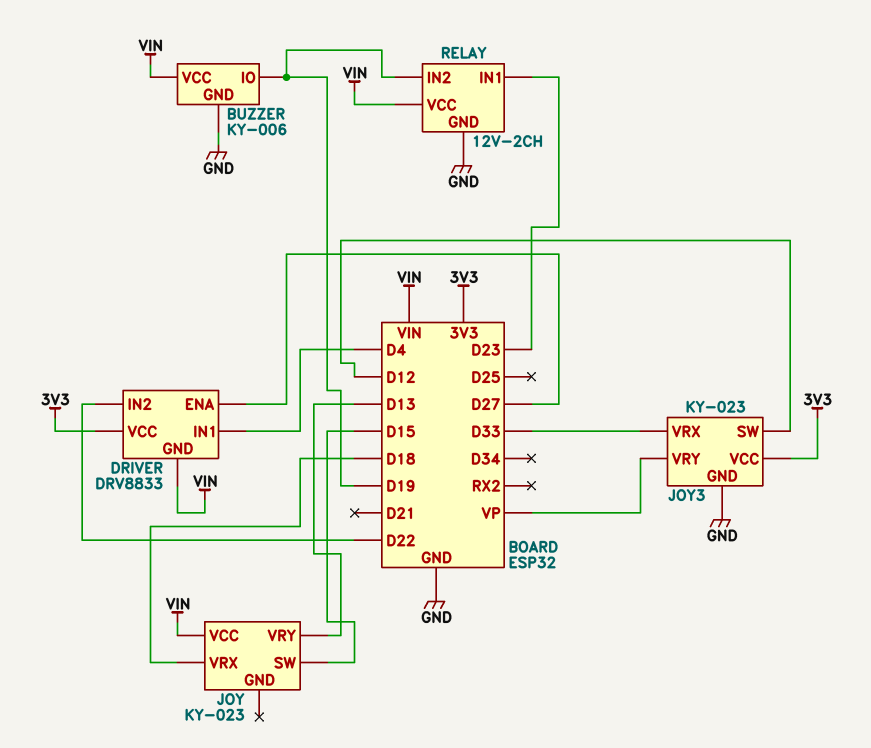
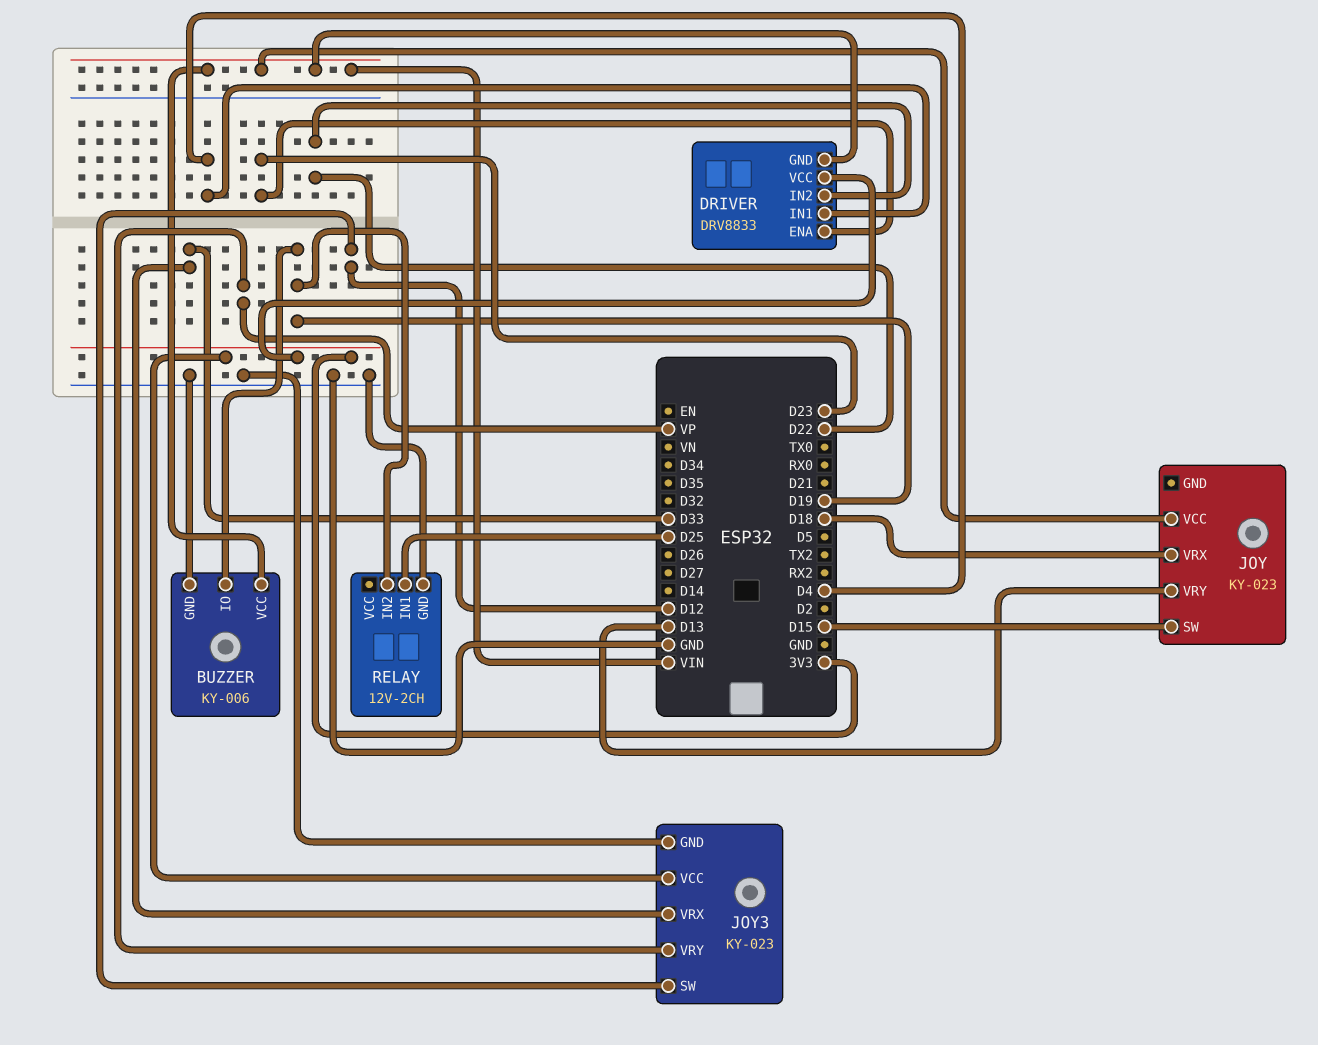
DRIVER pin ENA: D27 -> D23
RELAY pin IN1: D23 -> D25
RELAY pin VCC: VIN -> none

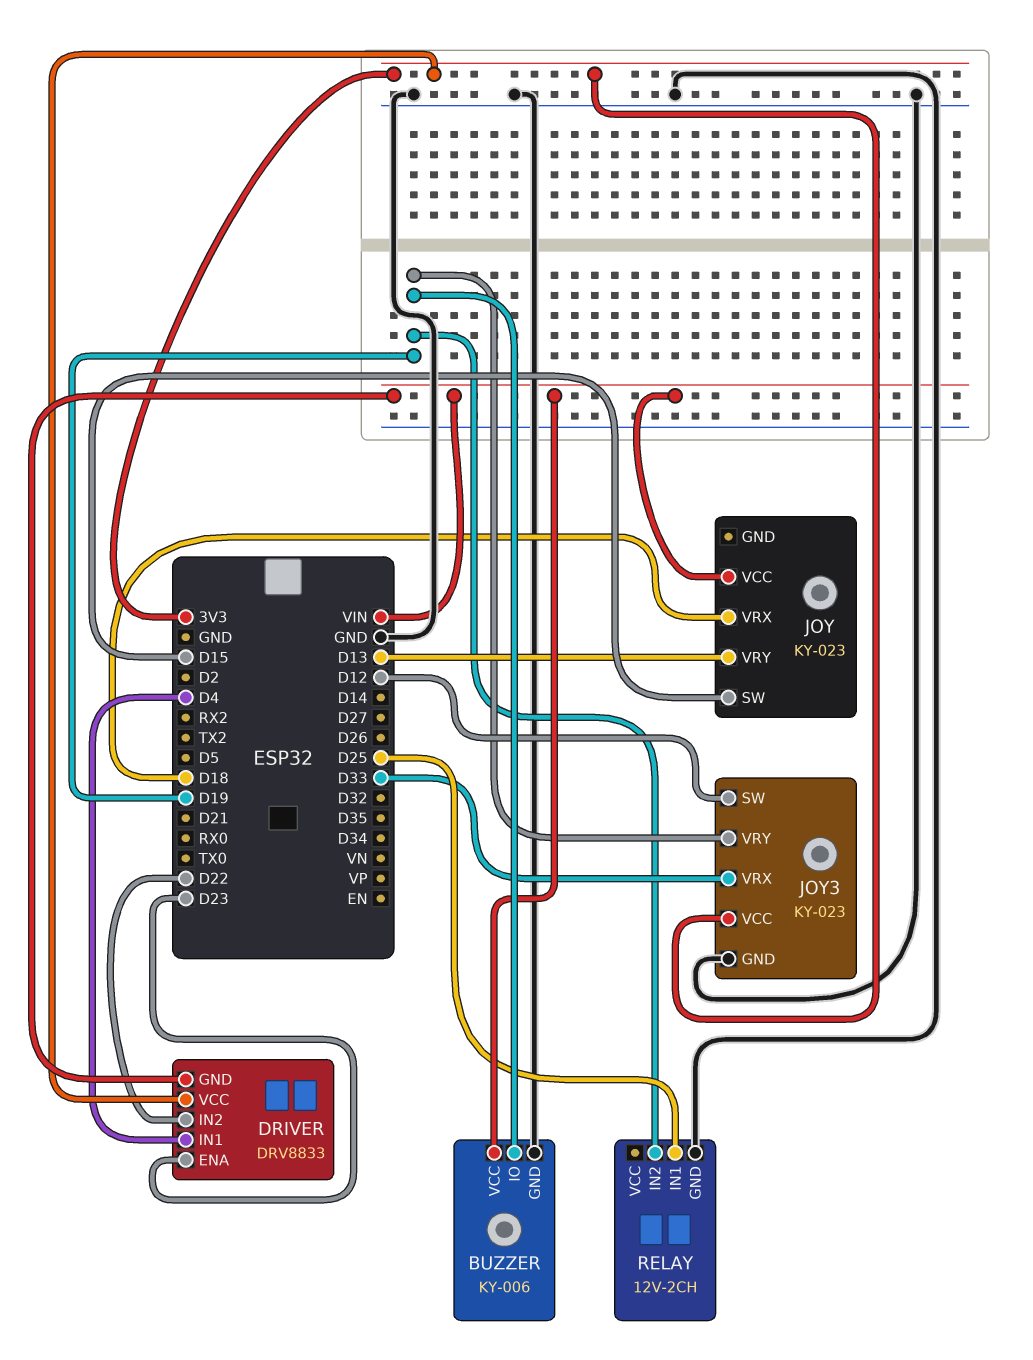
JOY3 pin VRY: VP -> D19

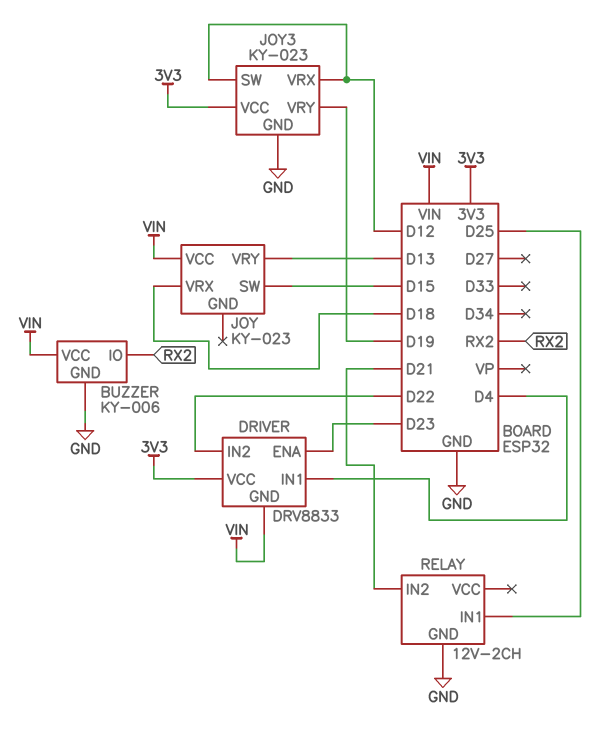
BUZZER pin IO: D19 -> RX2
JOY3 pin VRX: D33 -> D12
RELAY pin IN2: D19 -> D21

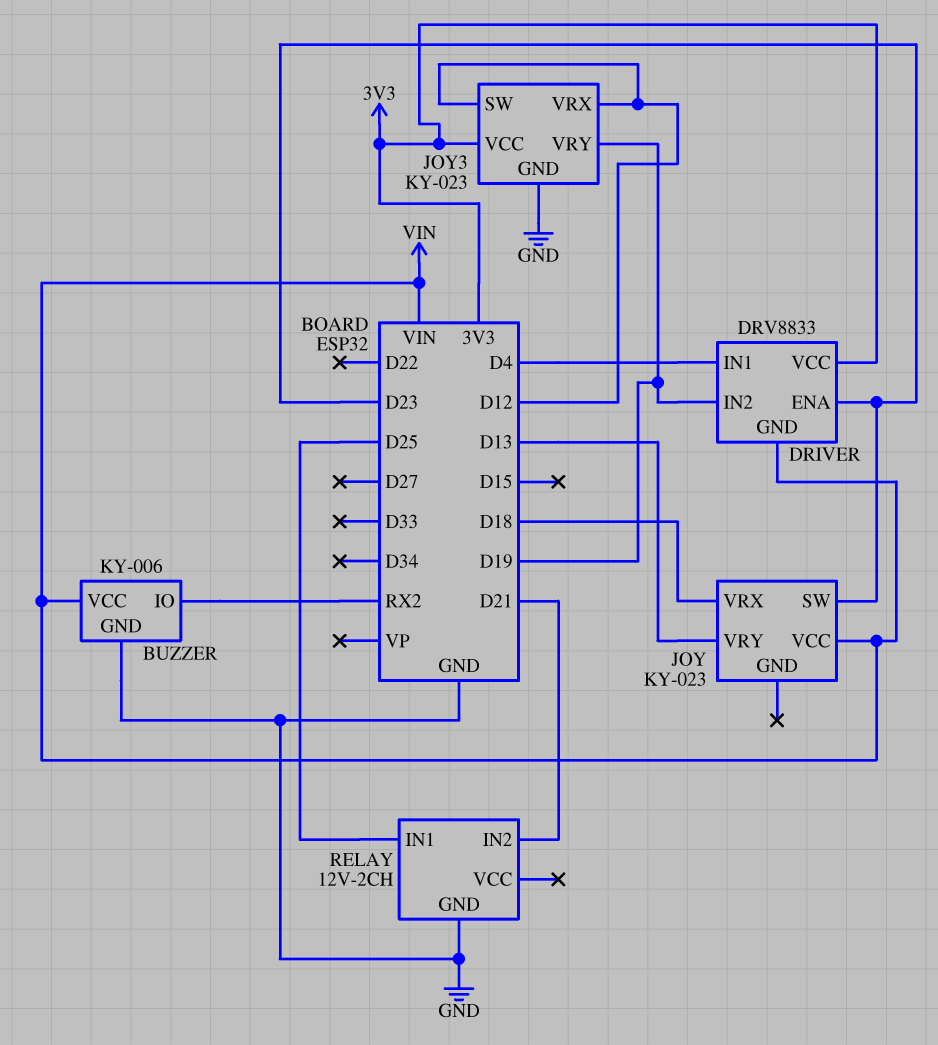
DRIVER pin IN2: D22 -> D19
JOY pin SW: D15 -> D23

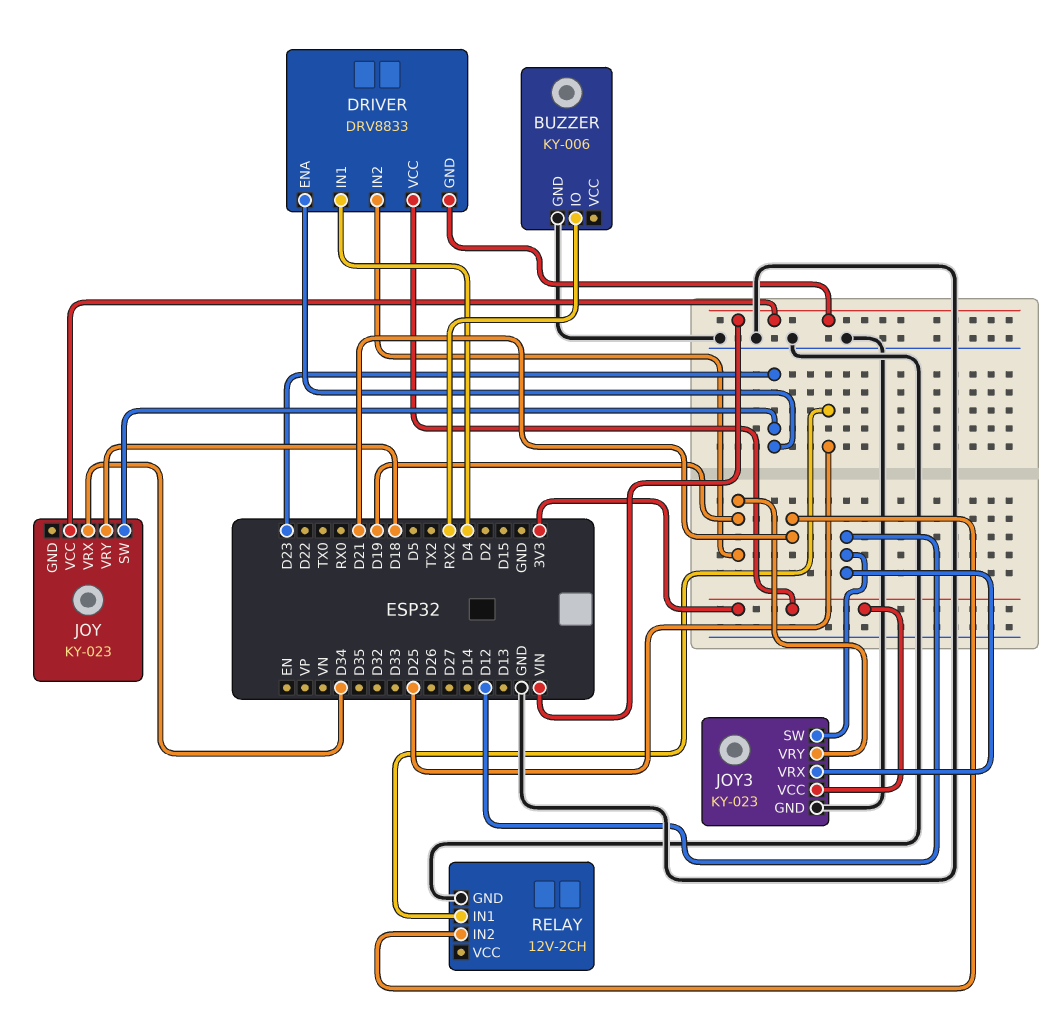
BUZZER pin VCC: VIN -> none
JOY pin VRX: D18 -> D34
JOY pin VRY: D13 -> D18

